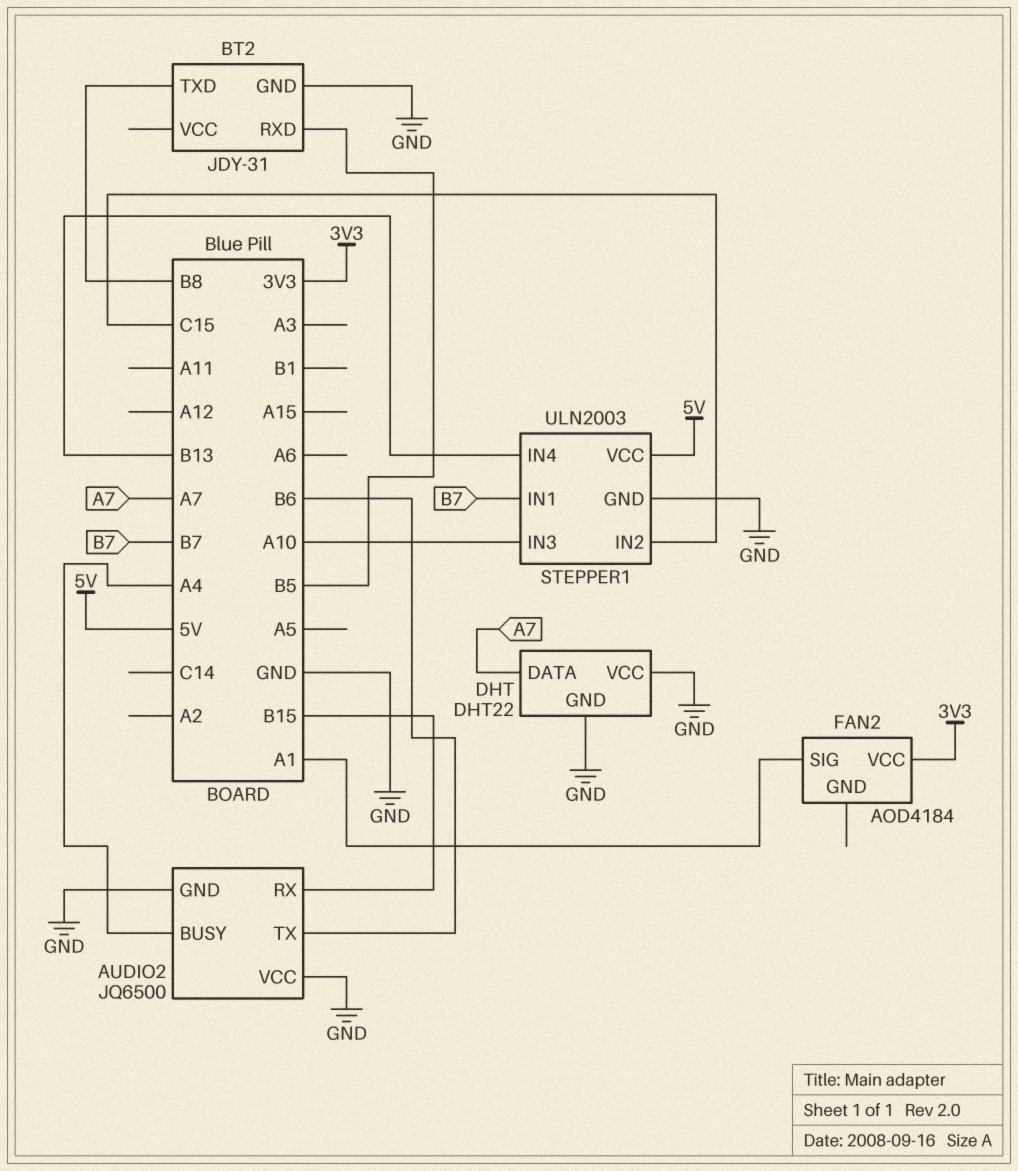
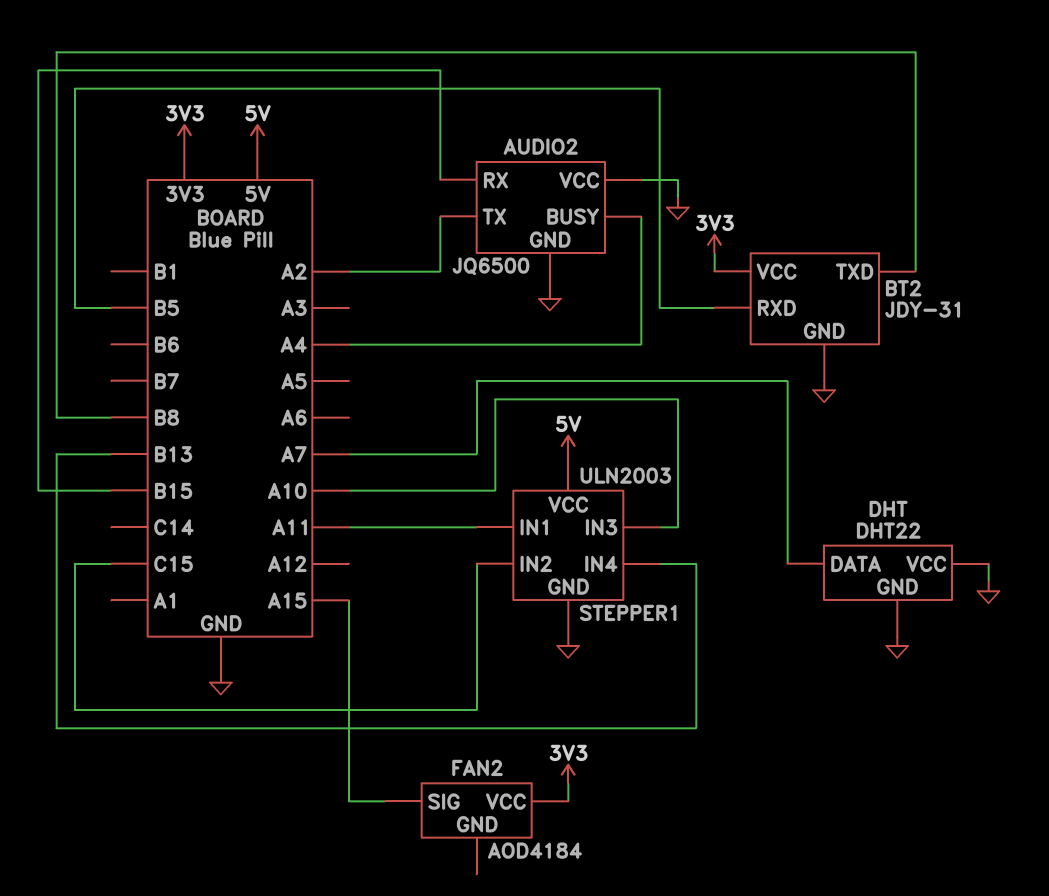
AUDIO2 pin TX: B6 -> A2
BT2 pin VCC: none -> 3V3
FAN2 pin SIG: A1 -> A15
STEPPER1 pin IN1: B7 -> A11

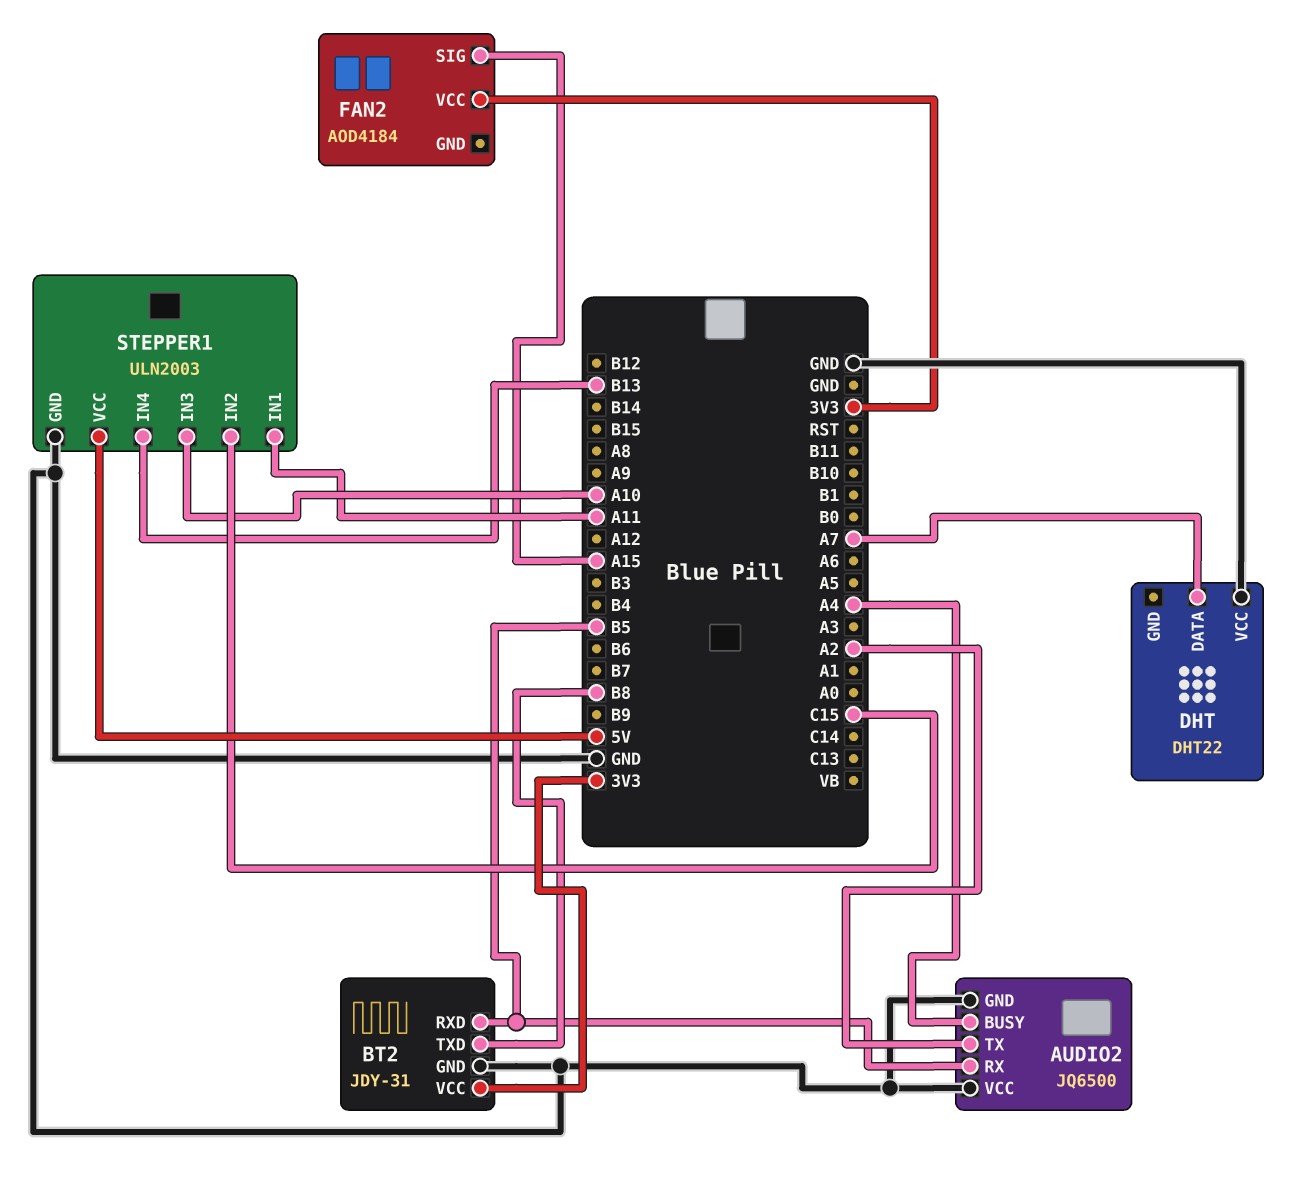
AUDIO2 pin RX: B15 -> B5
DHT pin GND: GND -> none

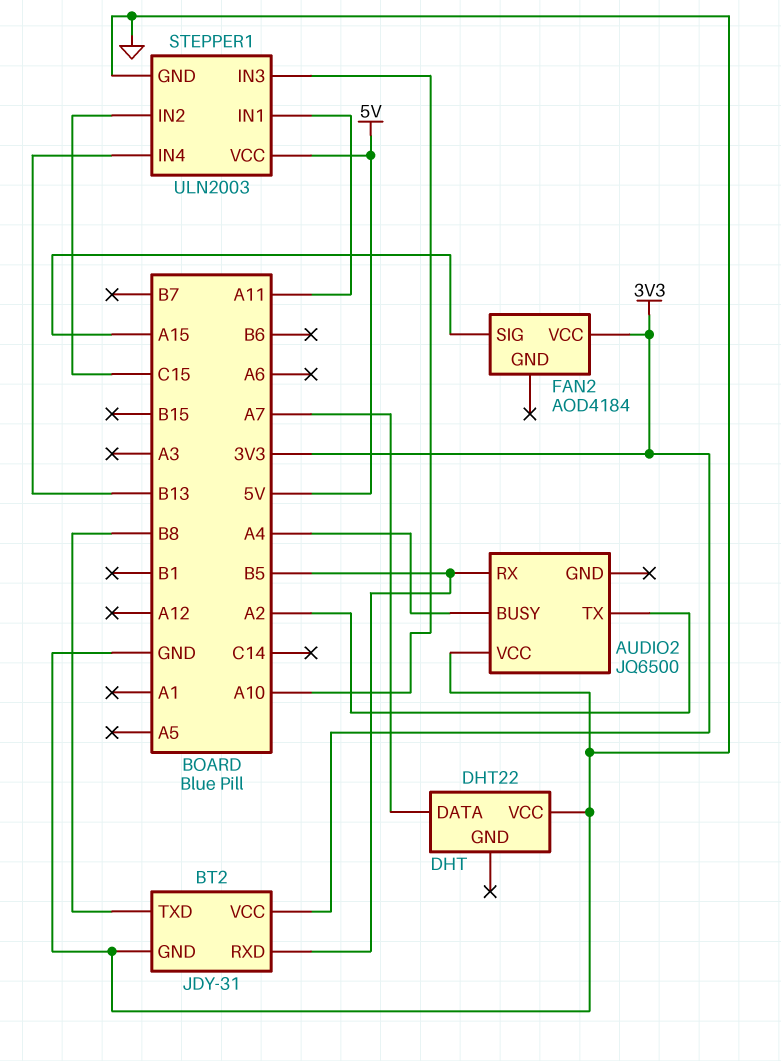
AUDIO2 pin GND: GND -> none

